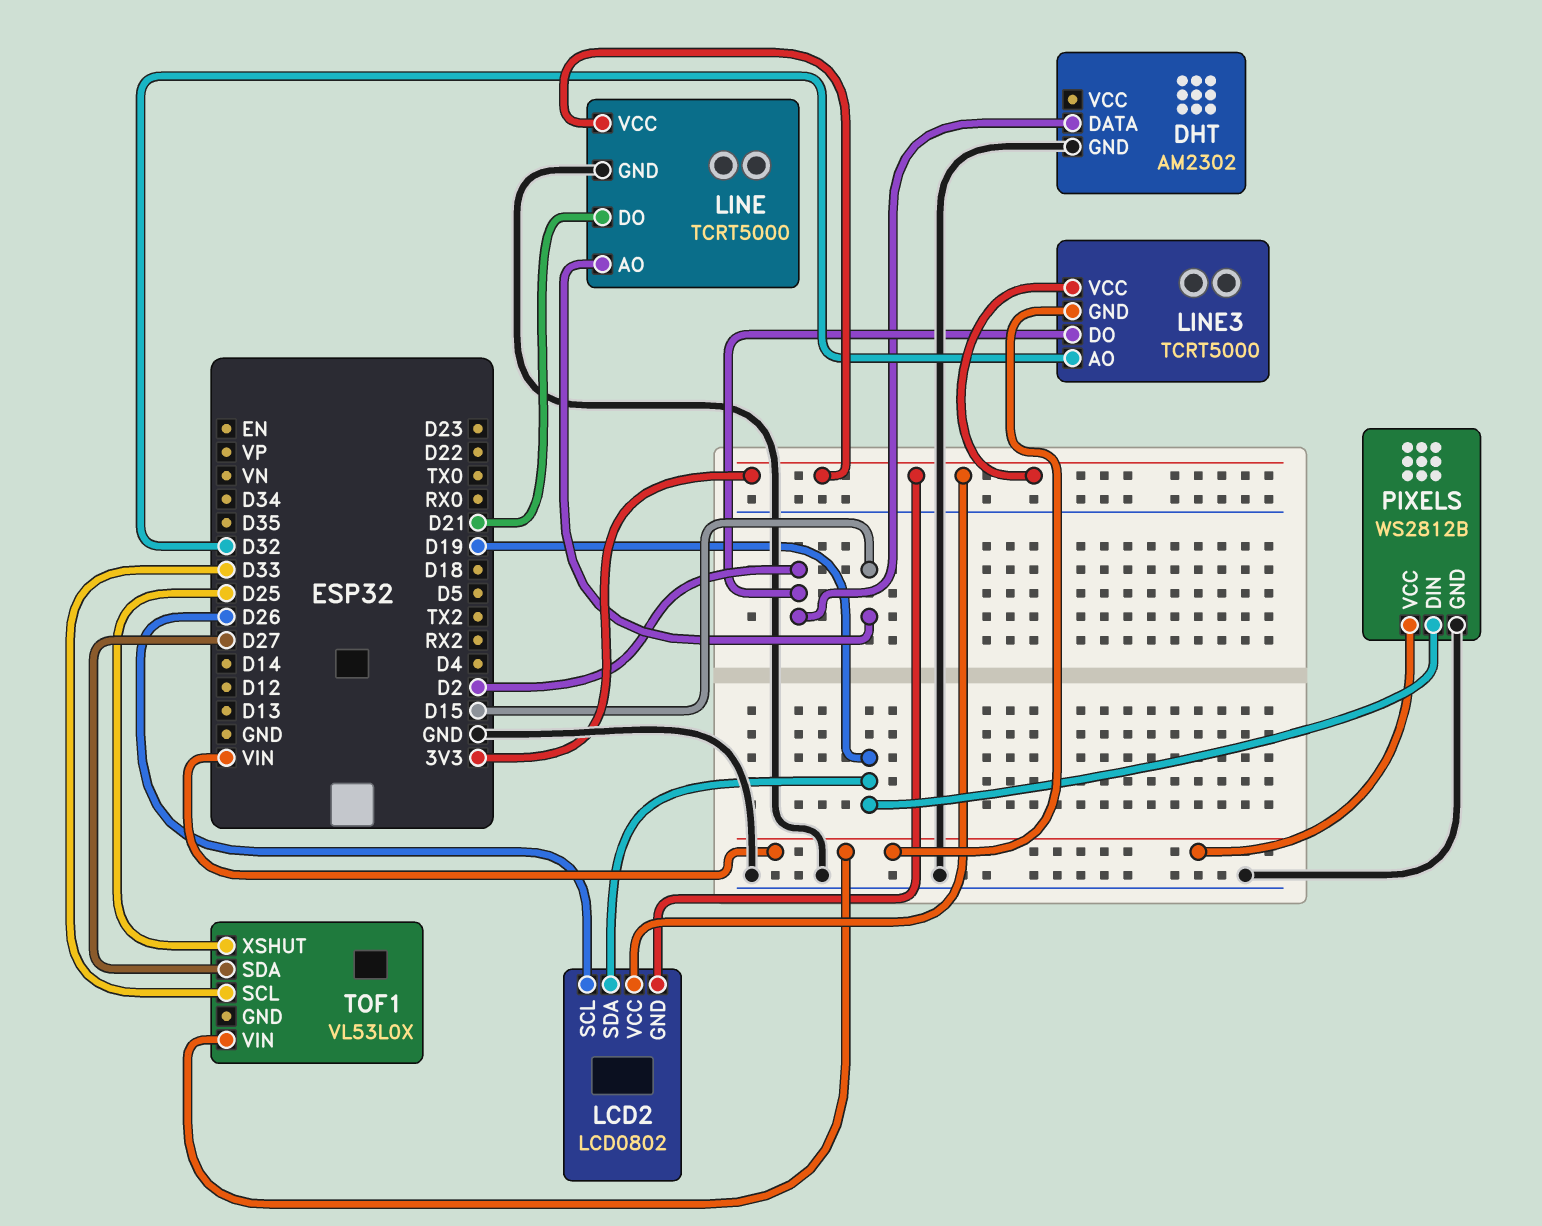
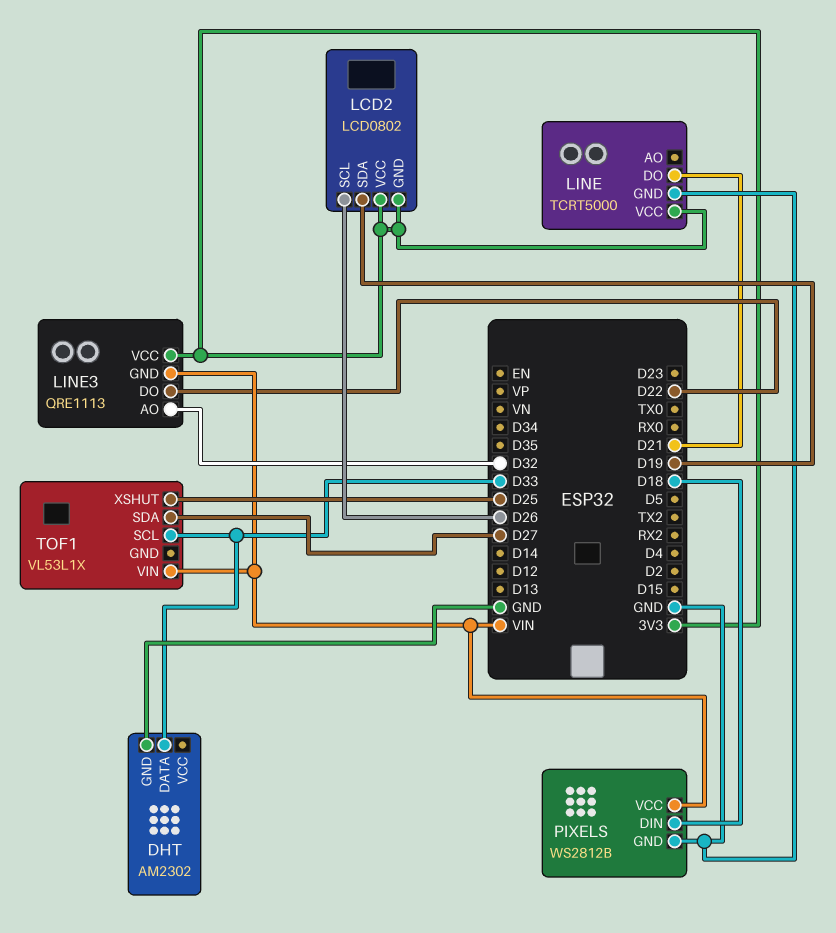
DHT pin DATA: D2 -> D33
LINE pin AO: D15 -> none
LINE3: TCRT5000 -> QRE1113
LINE3 pin DO: D2 -> D22
PIXELS pin DIN: D19 -> D18
TOF1: VL53L0X -> VL53L1X

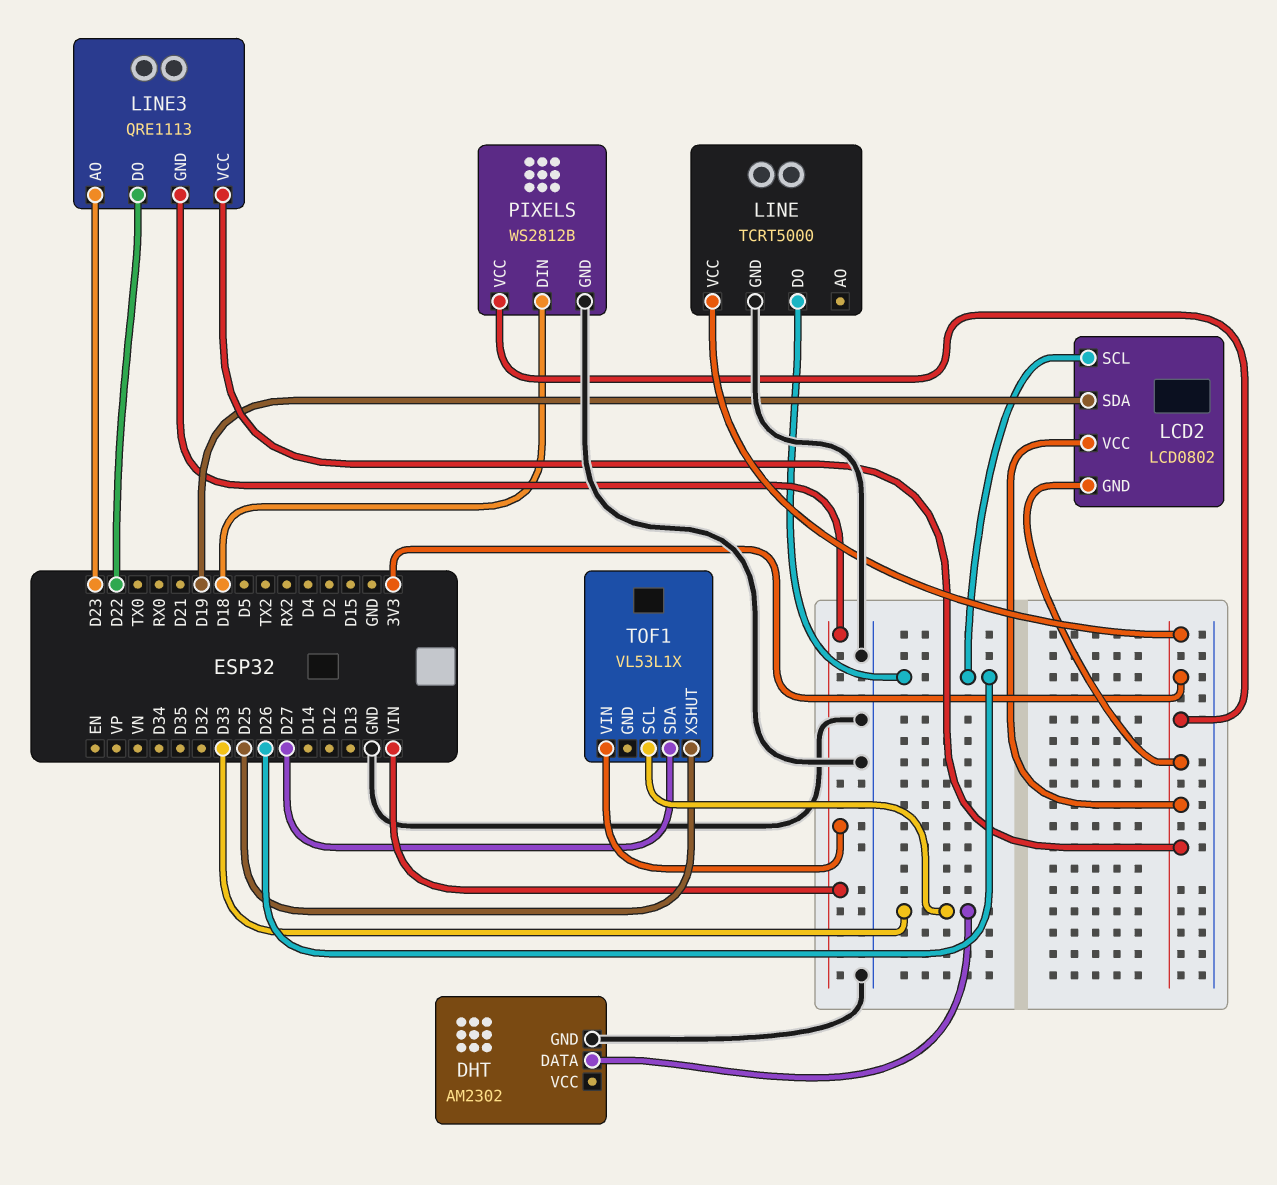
LINE pin DO: D21 -> D26
LINE3 pin AO: D32 -> D23
PIXELS pin VCC: VIN -> 3V3

